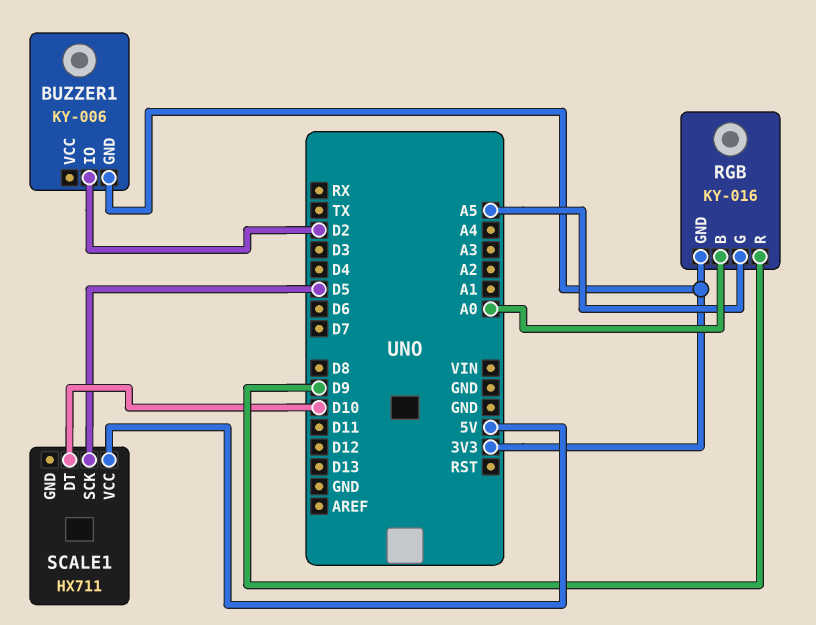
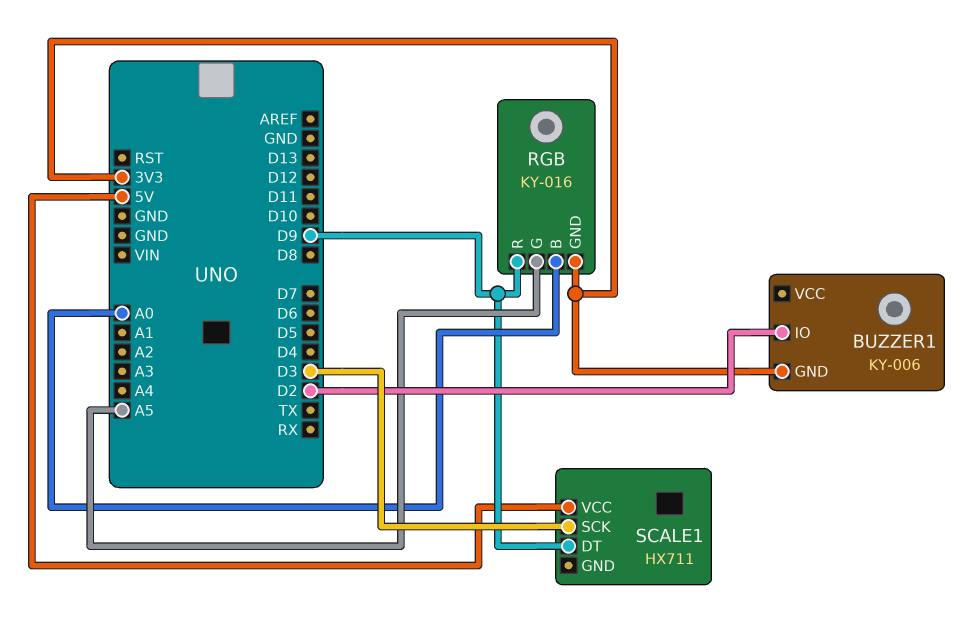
SCALE1 pin DT: D10 -> D9
SCALE1 pin SCK: D5 -> D3

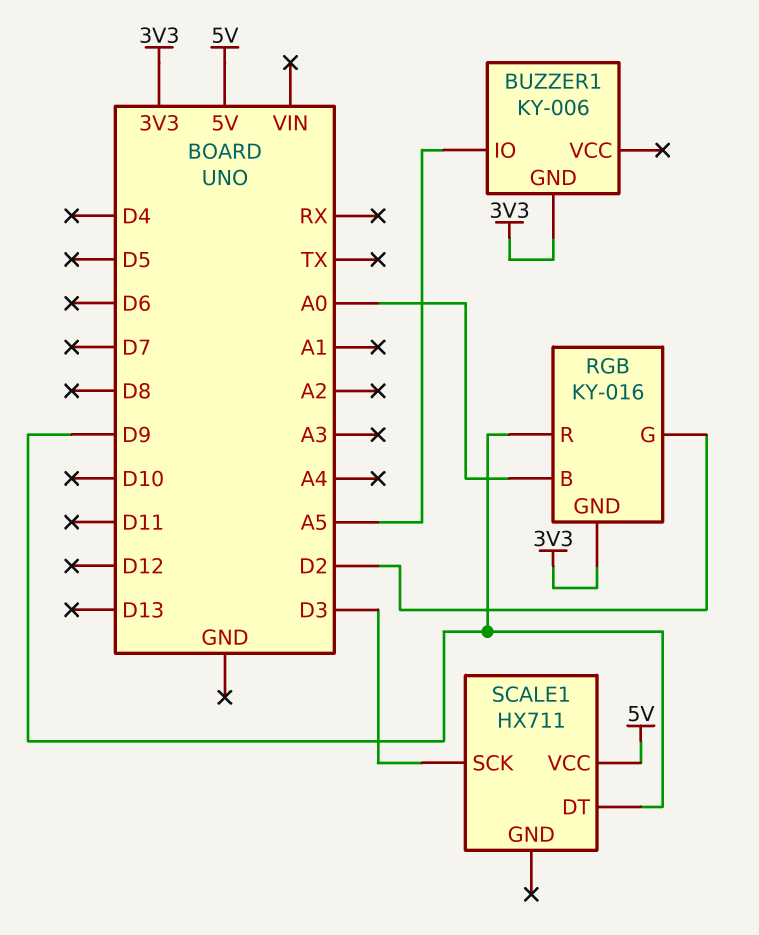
BUZZER1 pin IO: D2 -> A5
RGB pin G: A5 -> D2

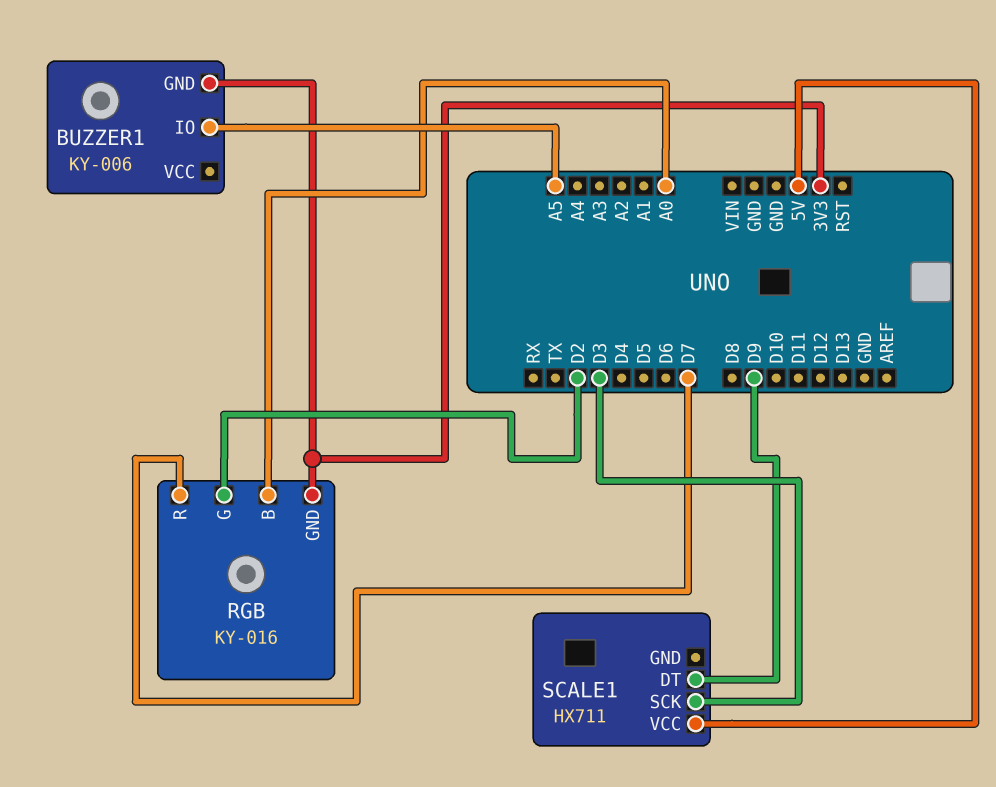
RGB pin R: D9 -> D7

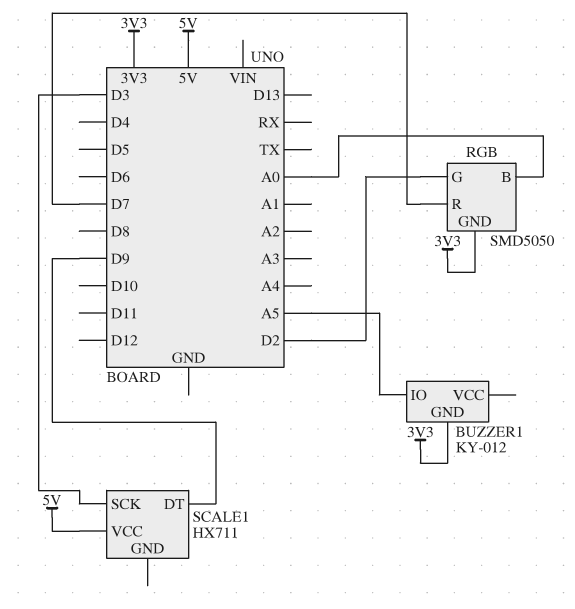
BUZZER1: KY-006 -> KY-012
RGB: KY-016 -> SMD5050

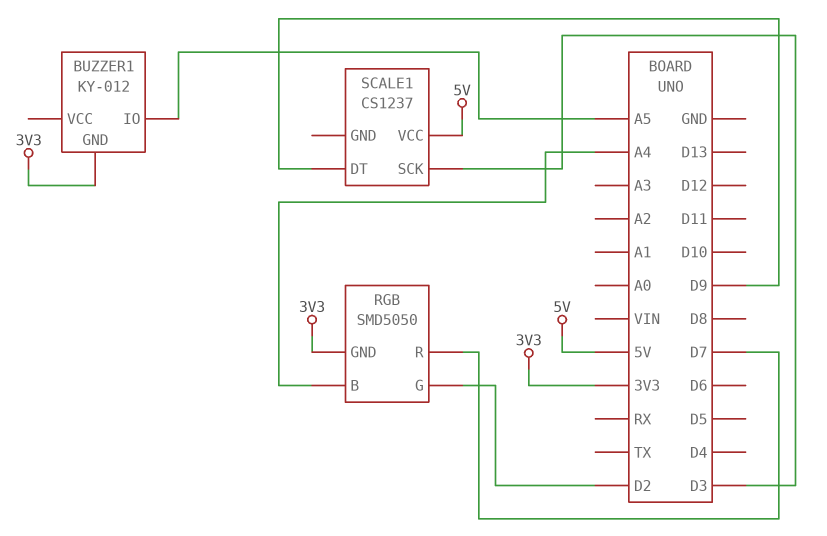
RGB pin B: A0 -> A4
SCALE1: HX711 -> CS1237

